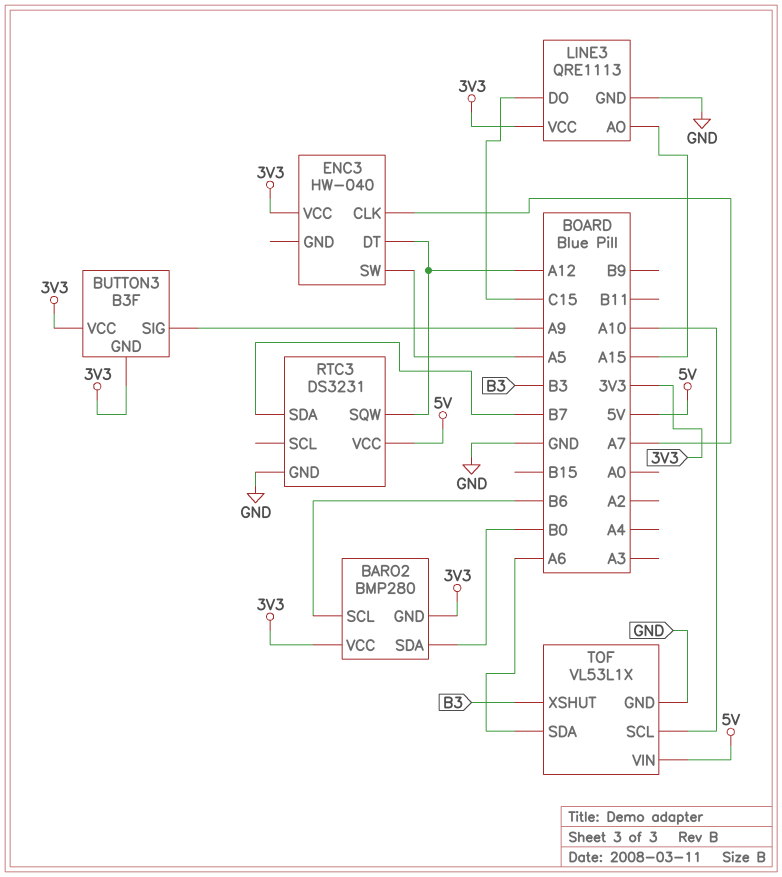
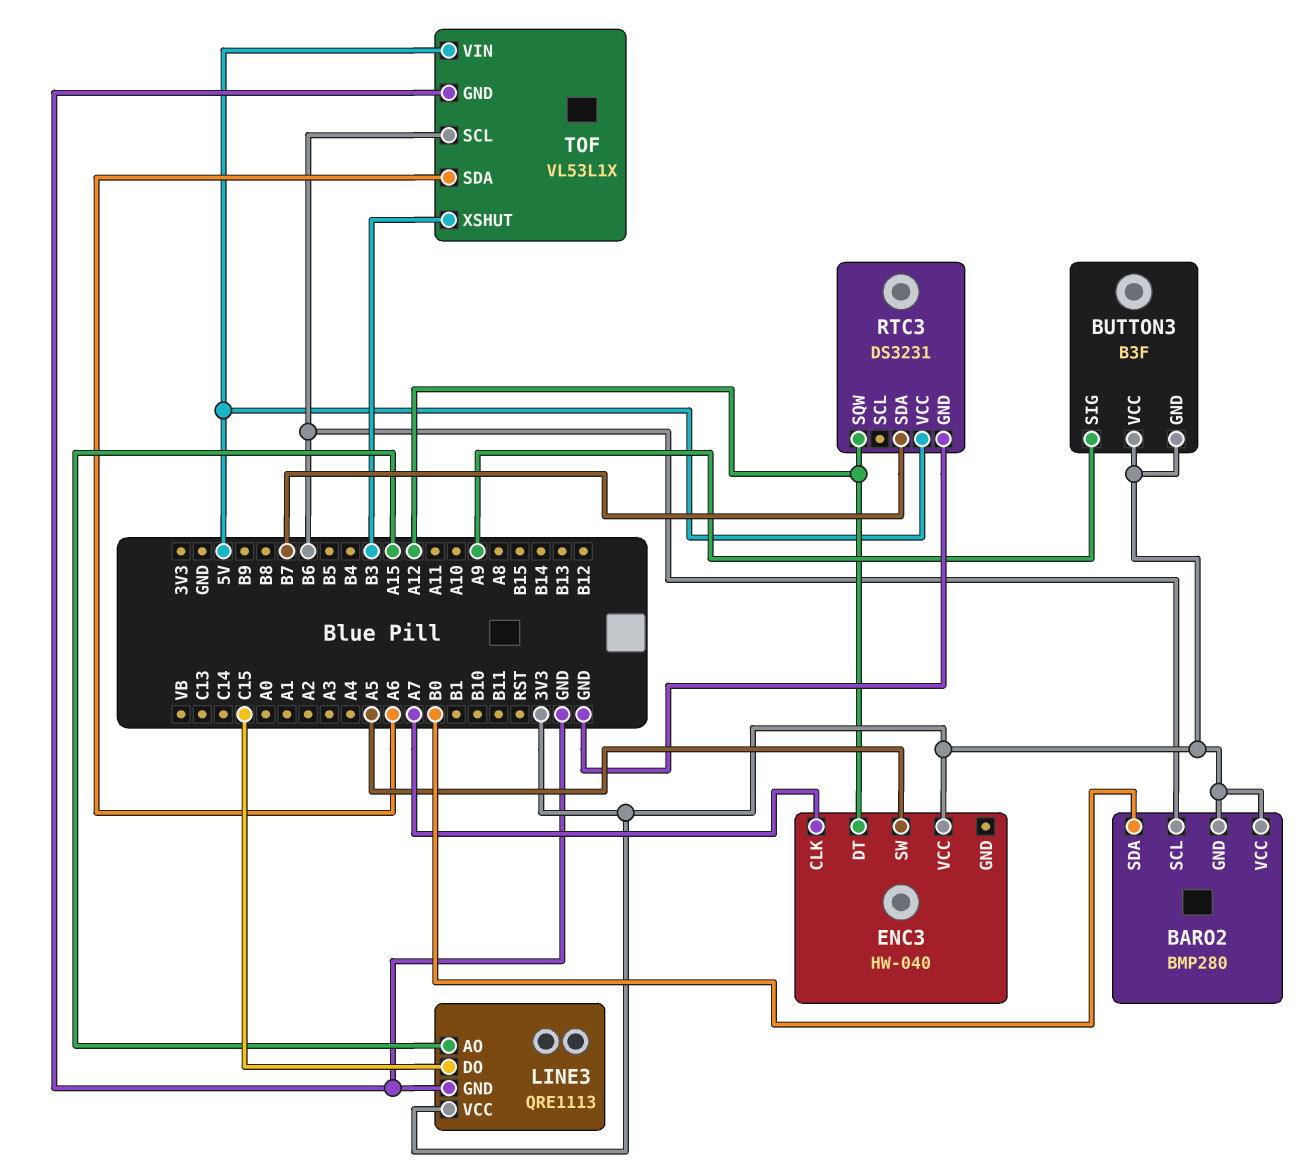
TOF pin SCL: A10 -> B6

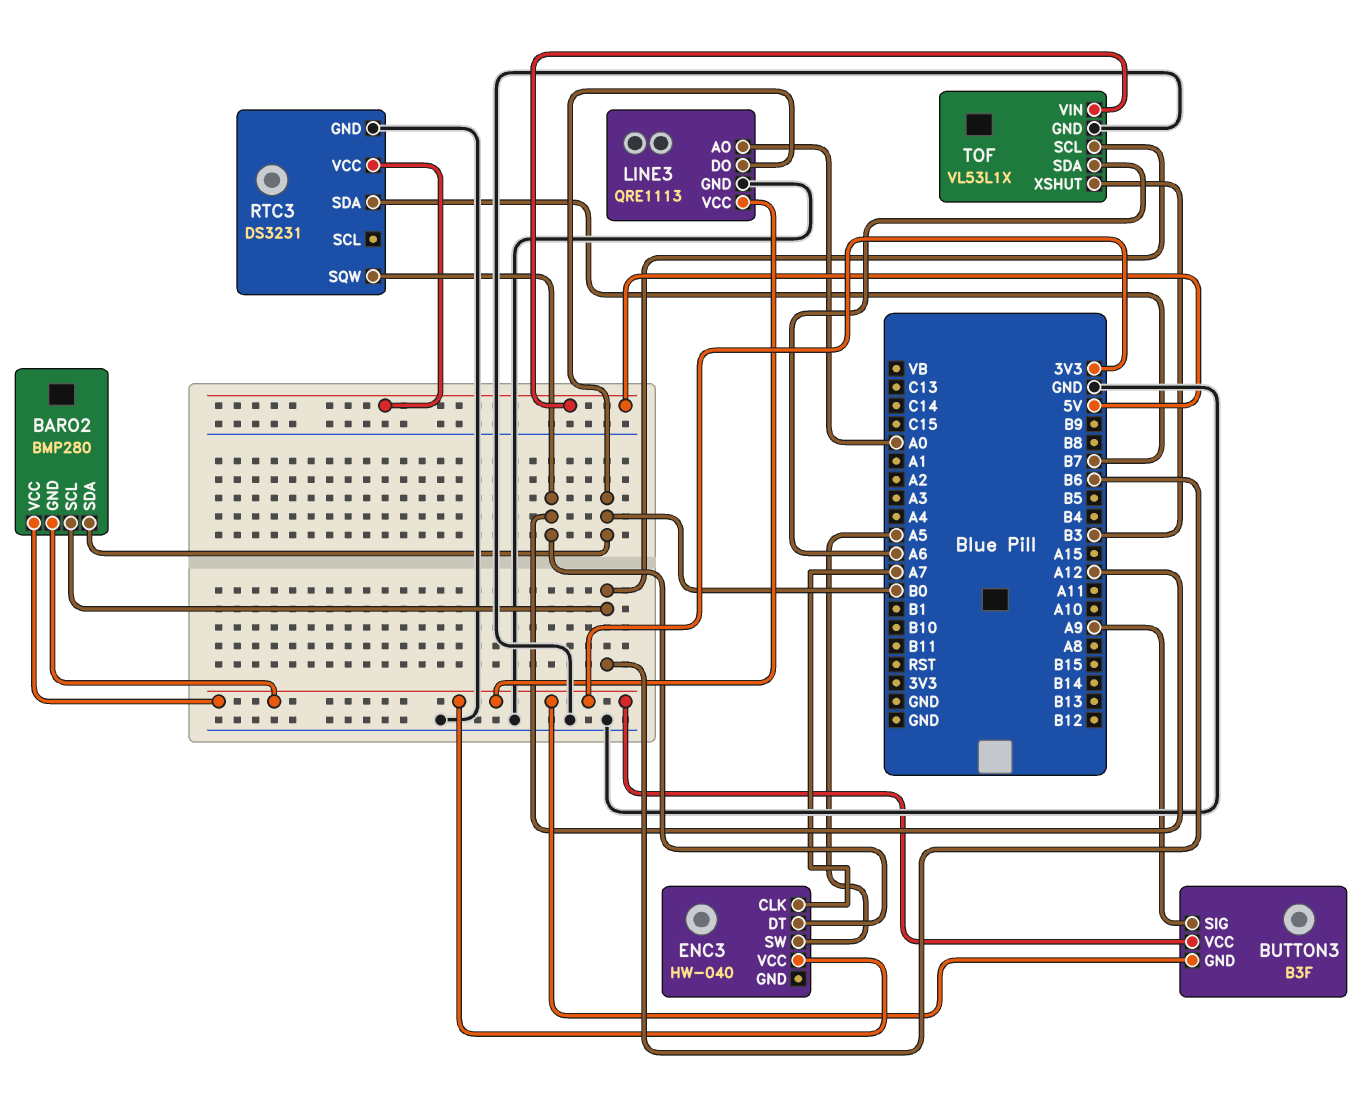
LINE3 pin AO: A15 -> A0
LINE3 pin DO: C15 -> B0

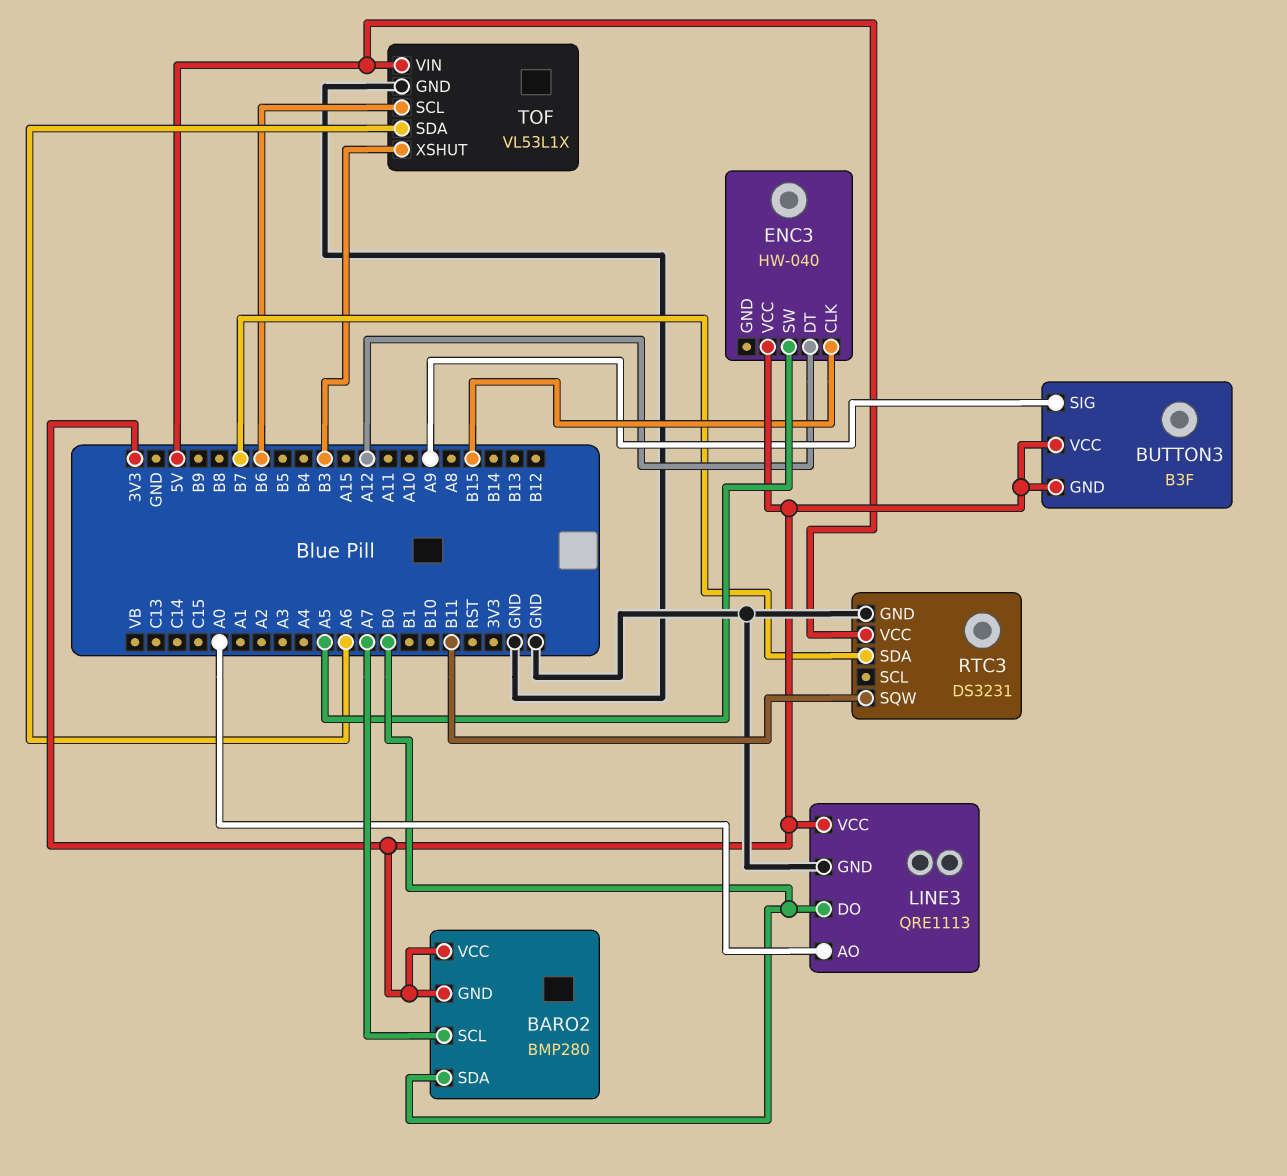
BARO2 pin SCL: B6 -> A7
ENC3 pin CLK: A7 -> B15
RTC3 pin SQW: A12 -> B11

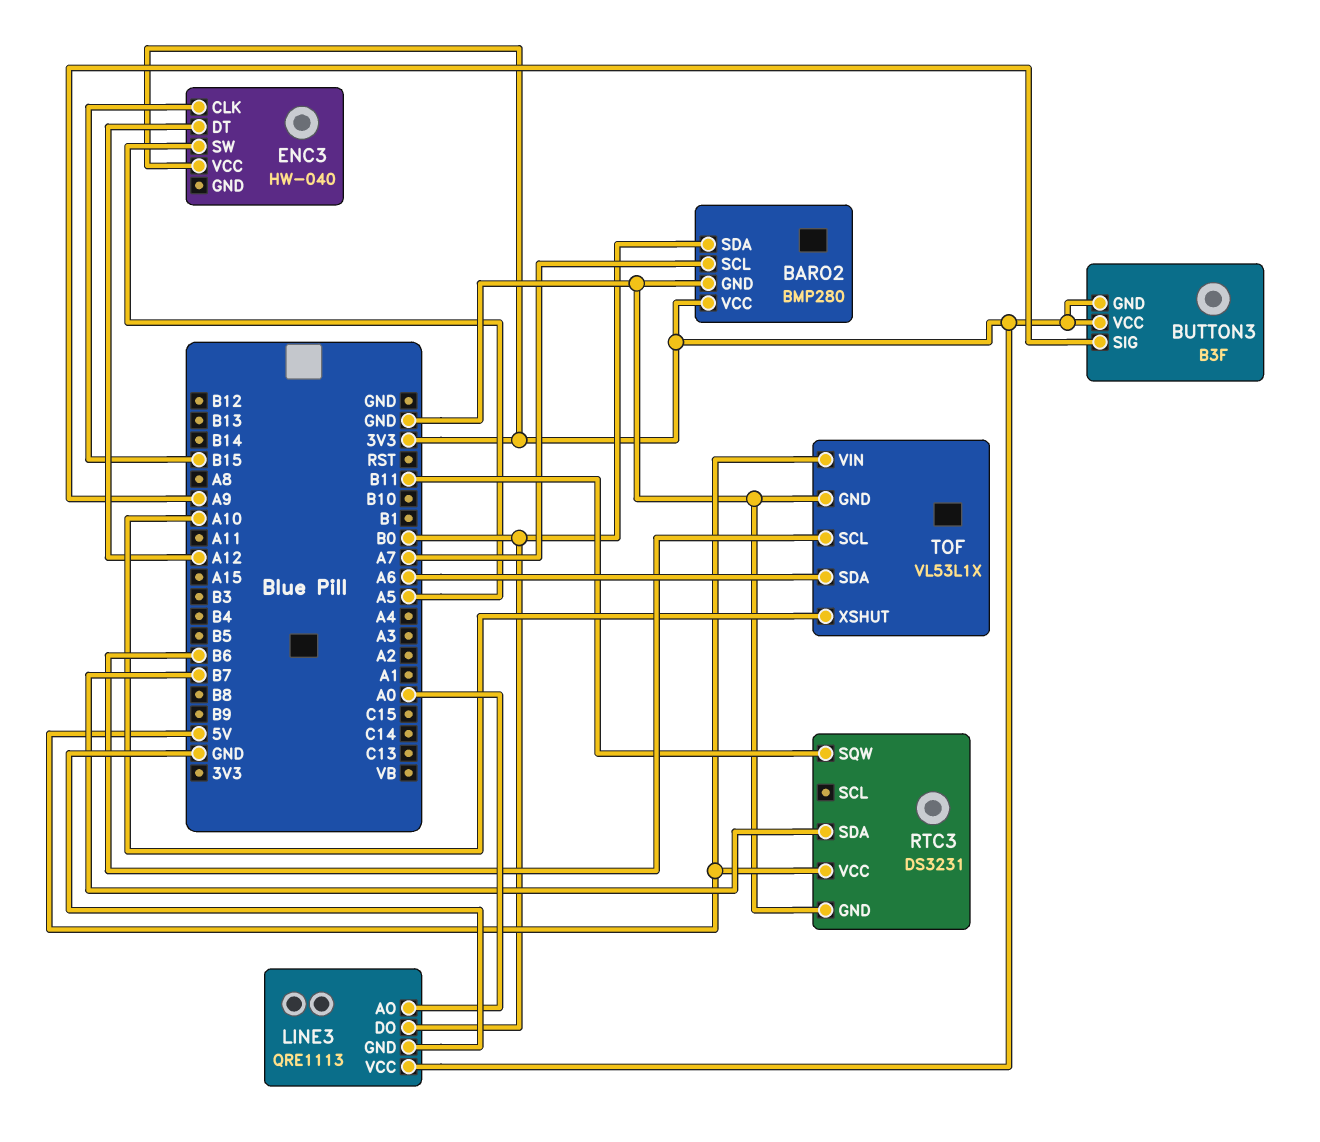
BARO2 pin GND: 3V3 -> GND
TOF pin XSHUT: B3 -> A10

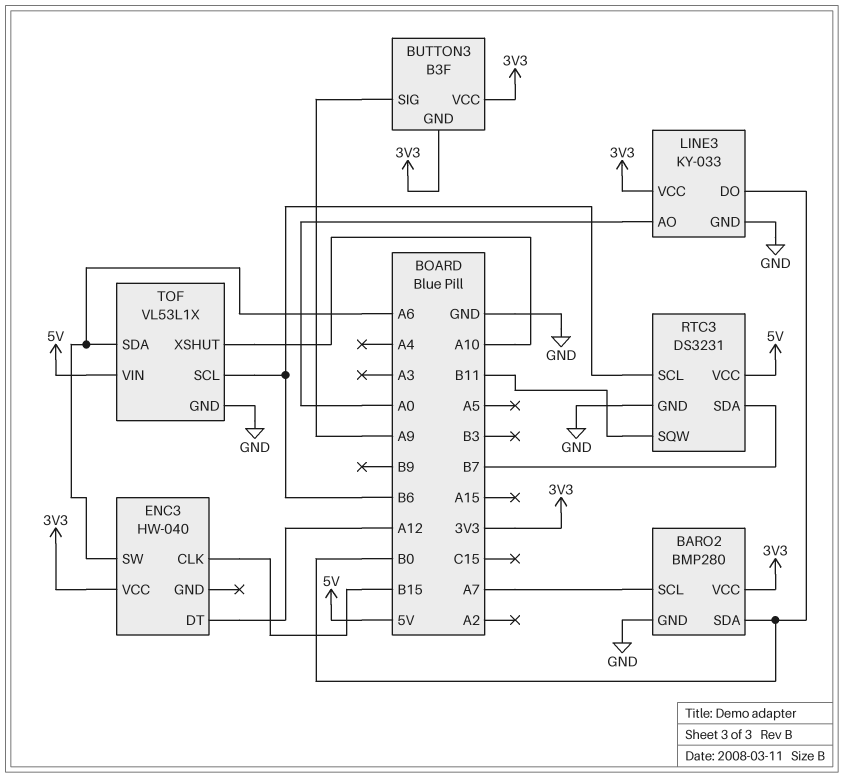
ENC3 pin SW: A5 -> A6
LINE3: QRE1113 -> KY-033
RTC3 pin SCL: none -> B6

